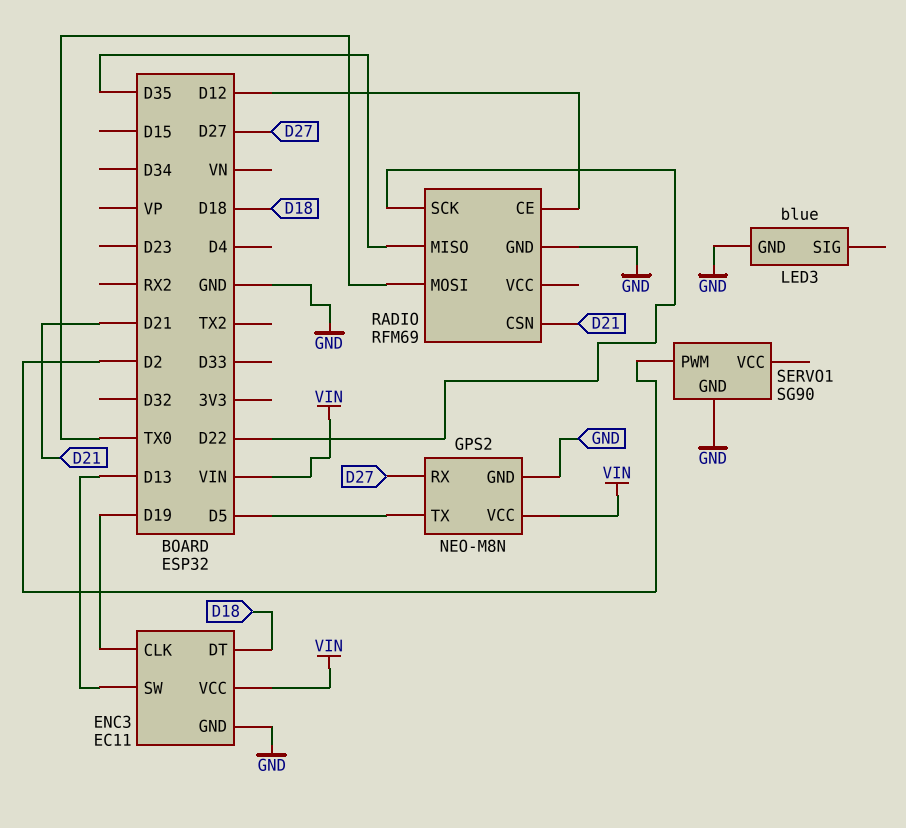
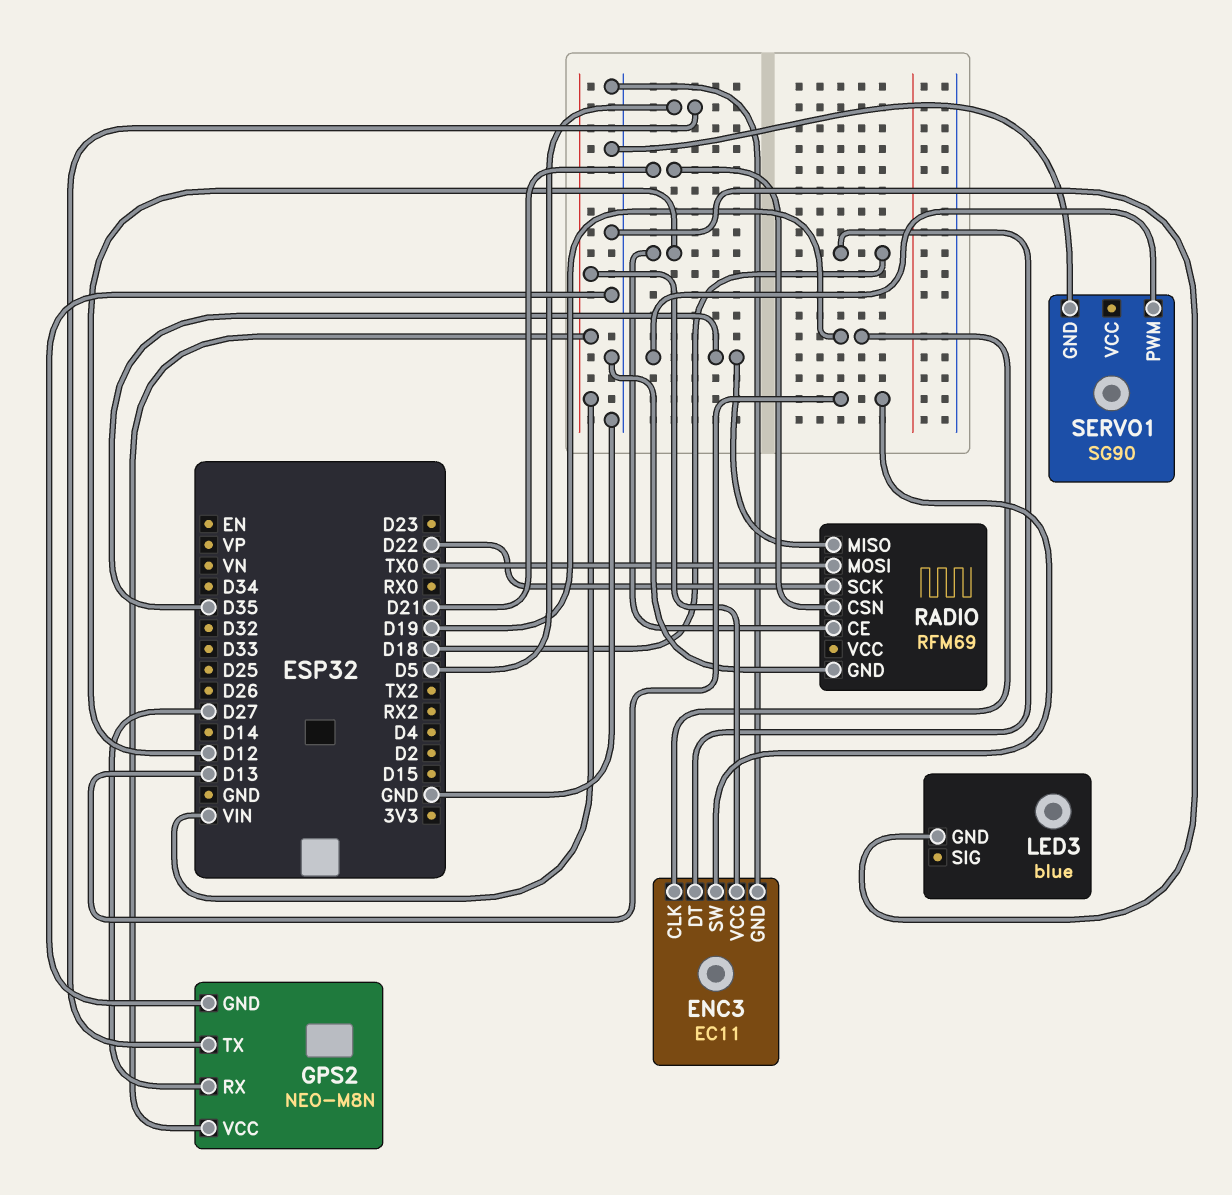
SERVO1 pin PWM: D2 -> D35

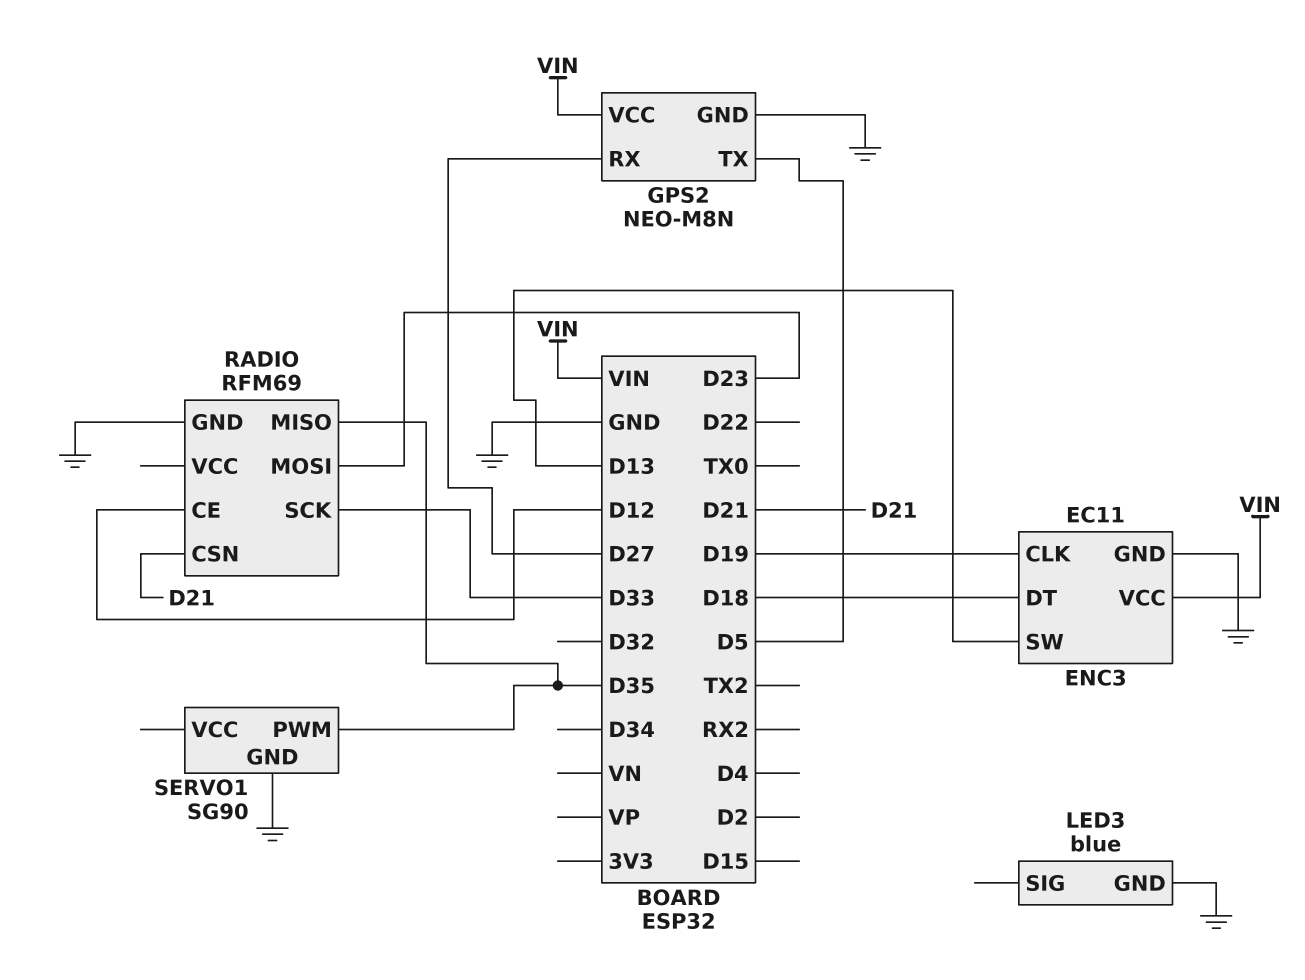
RADIO pin MOSI: TX0 -> D23
RADIO pin SCK: D22 -> D33

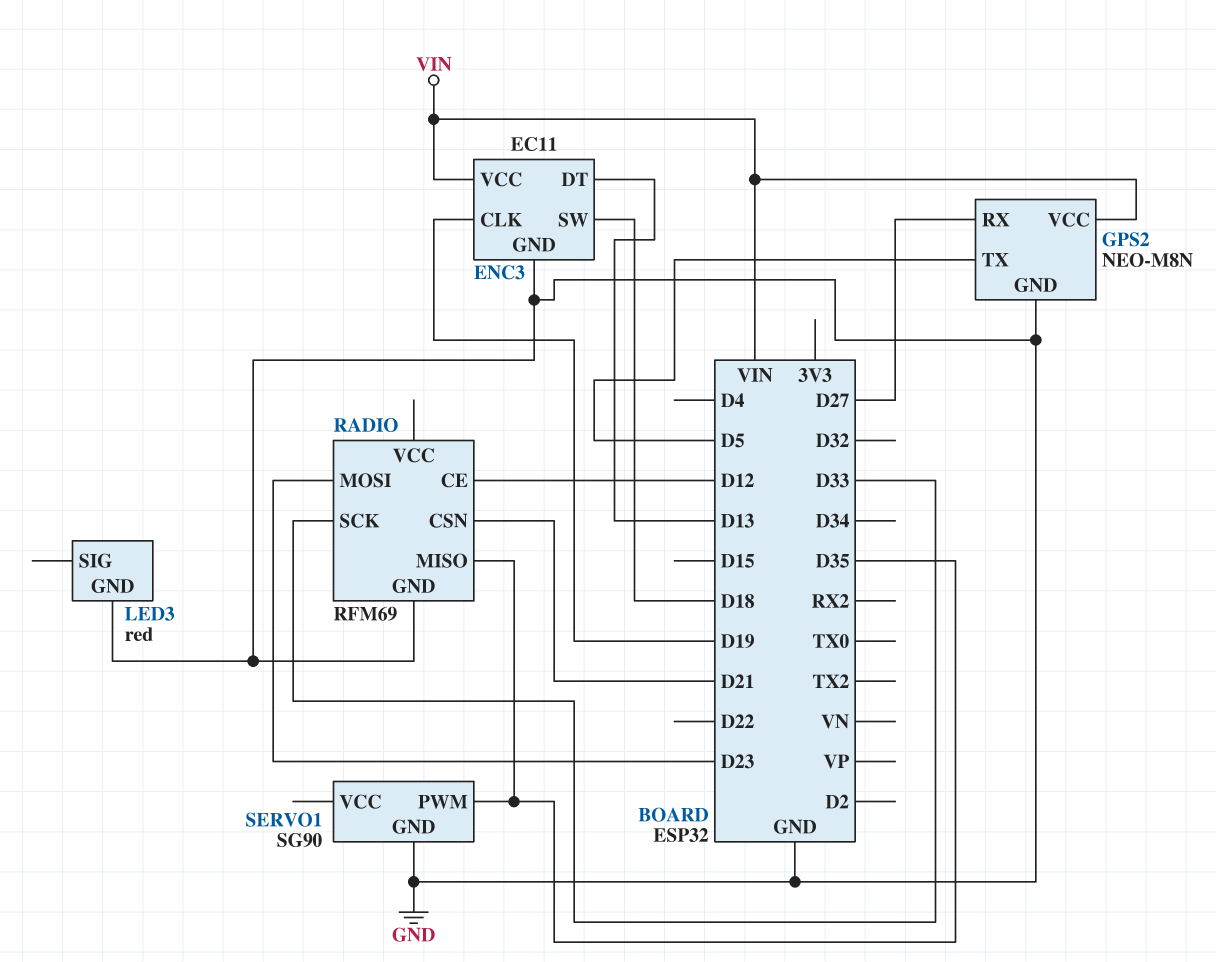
ENC3 pin DT: D18 -> D13
ENC3 pin SW: D13 -> D18
LED3: blue -> red

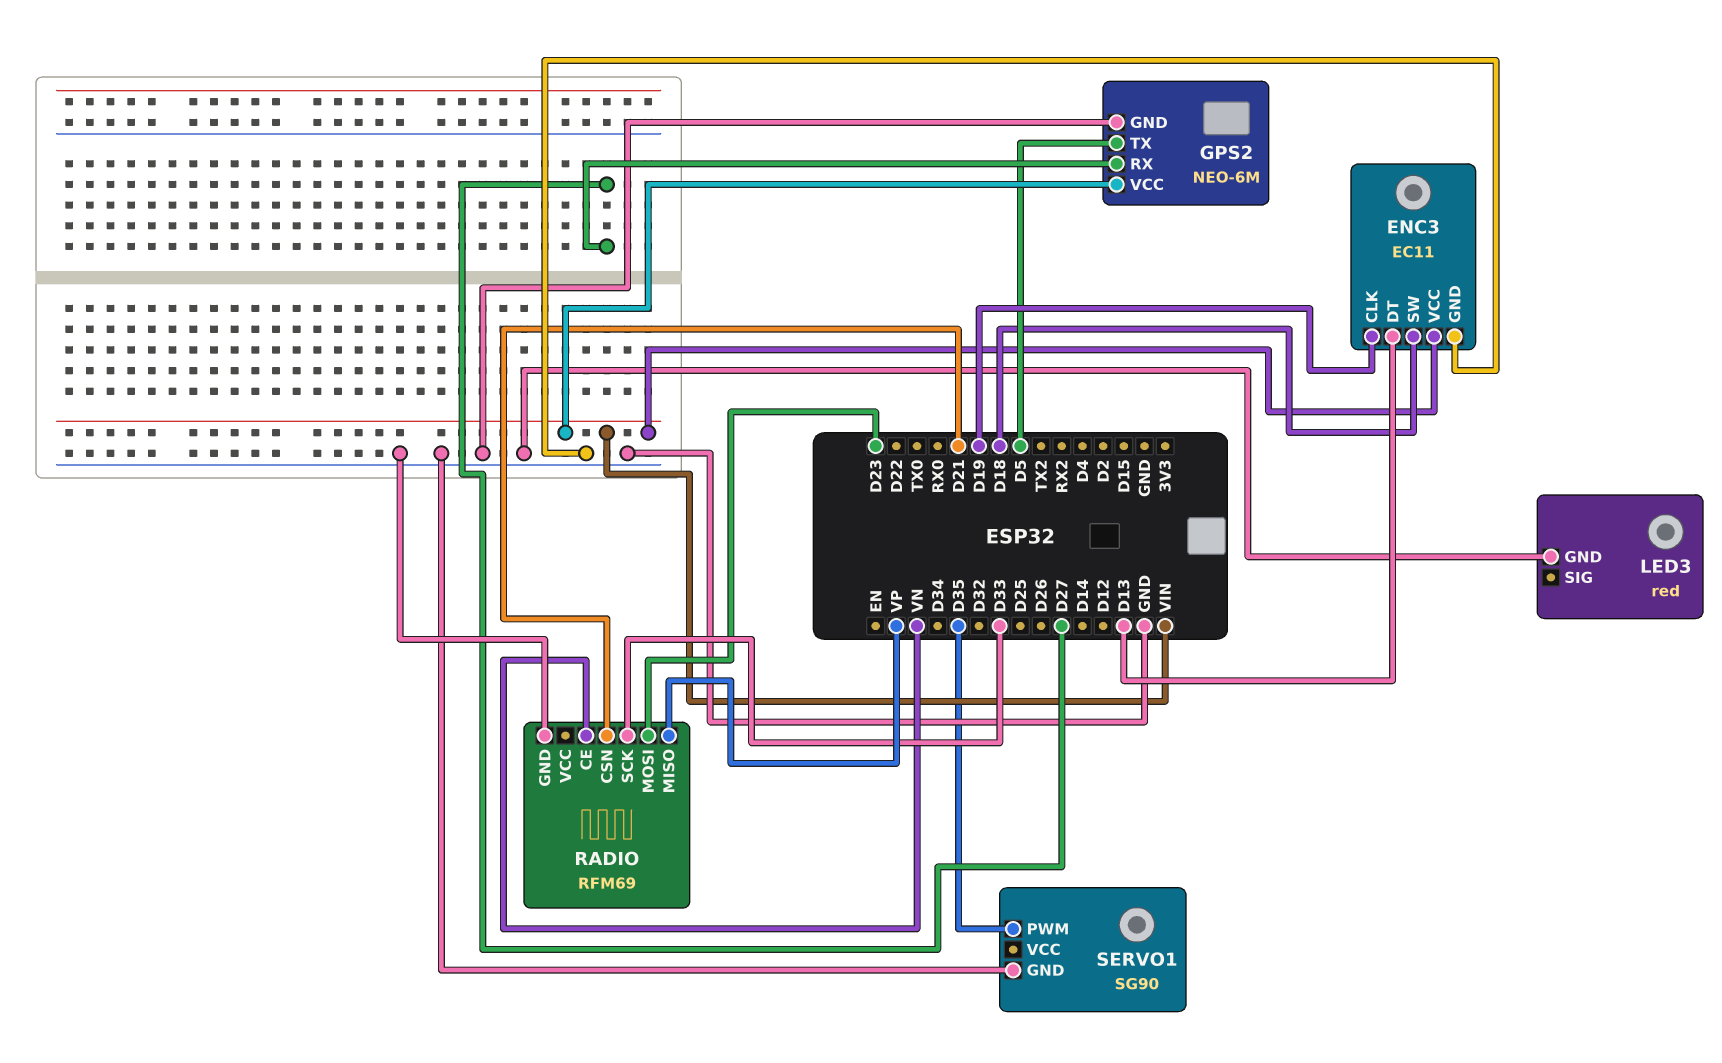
GPS2: NEO-M8N -> NEO-6M
RADIO pin CE: D12 -> VN
RADIO pin MISO: D35 -> VP

